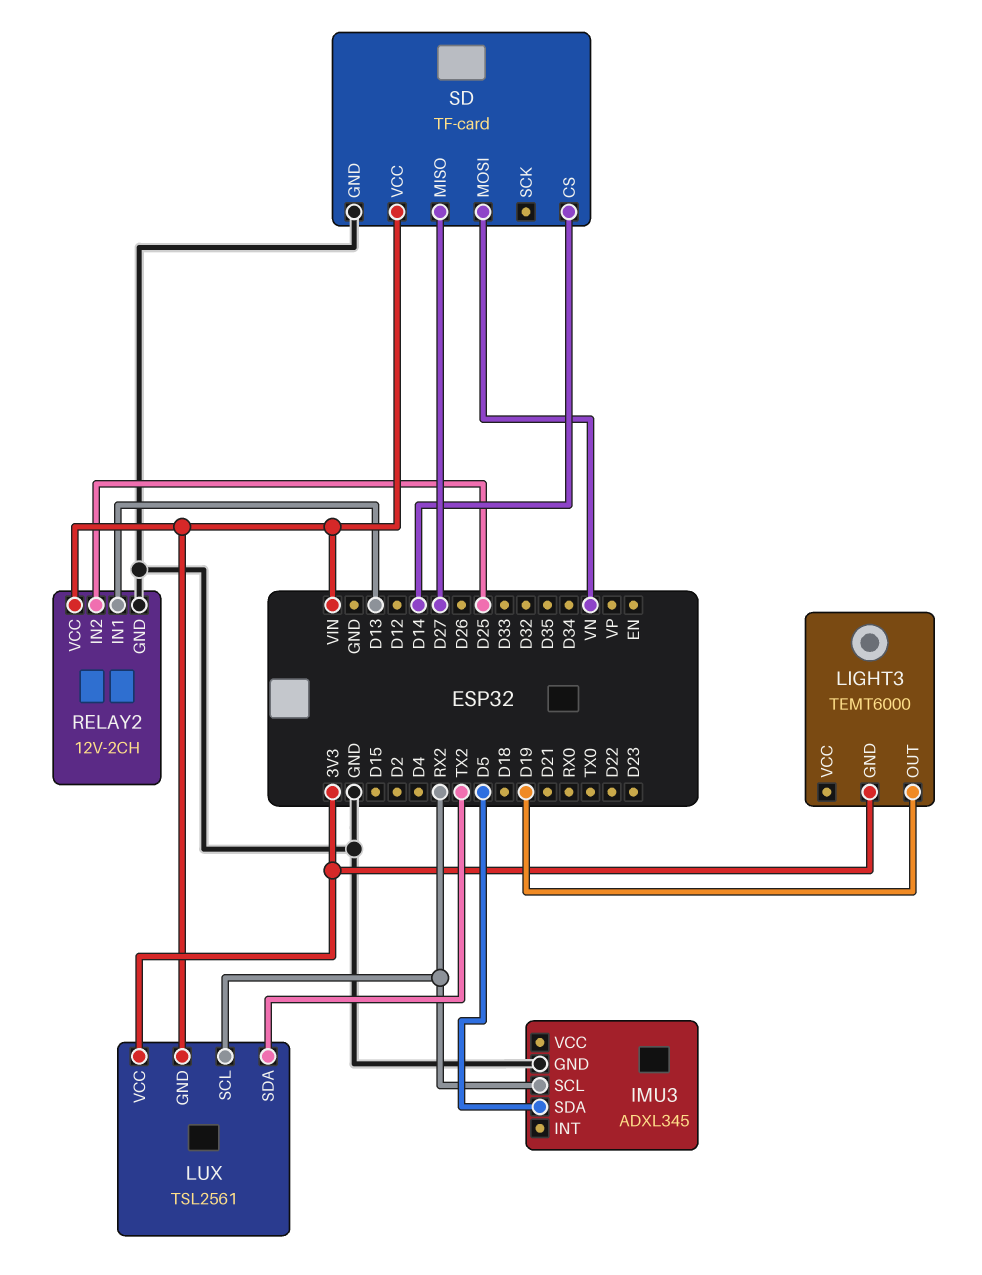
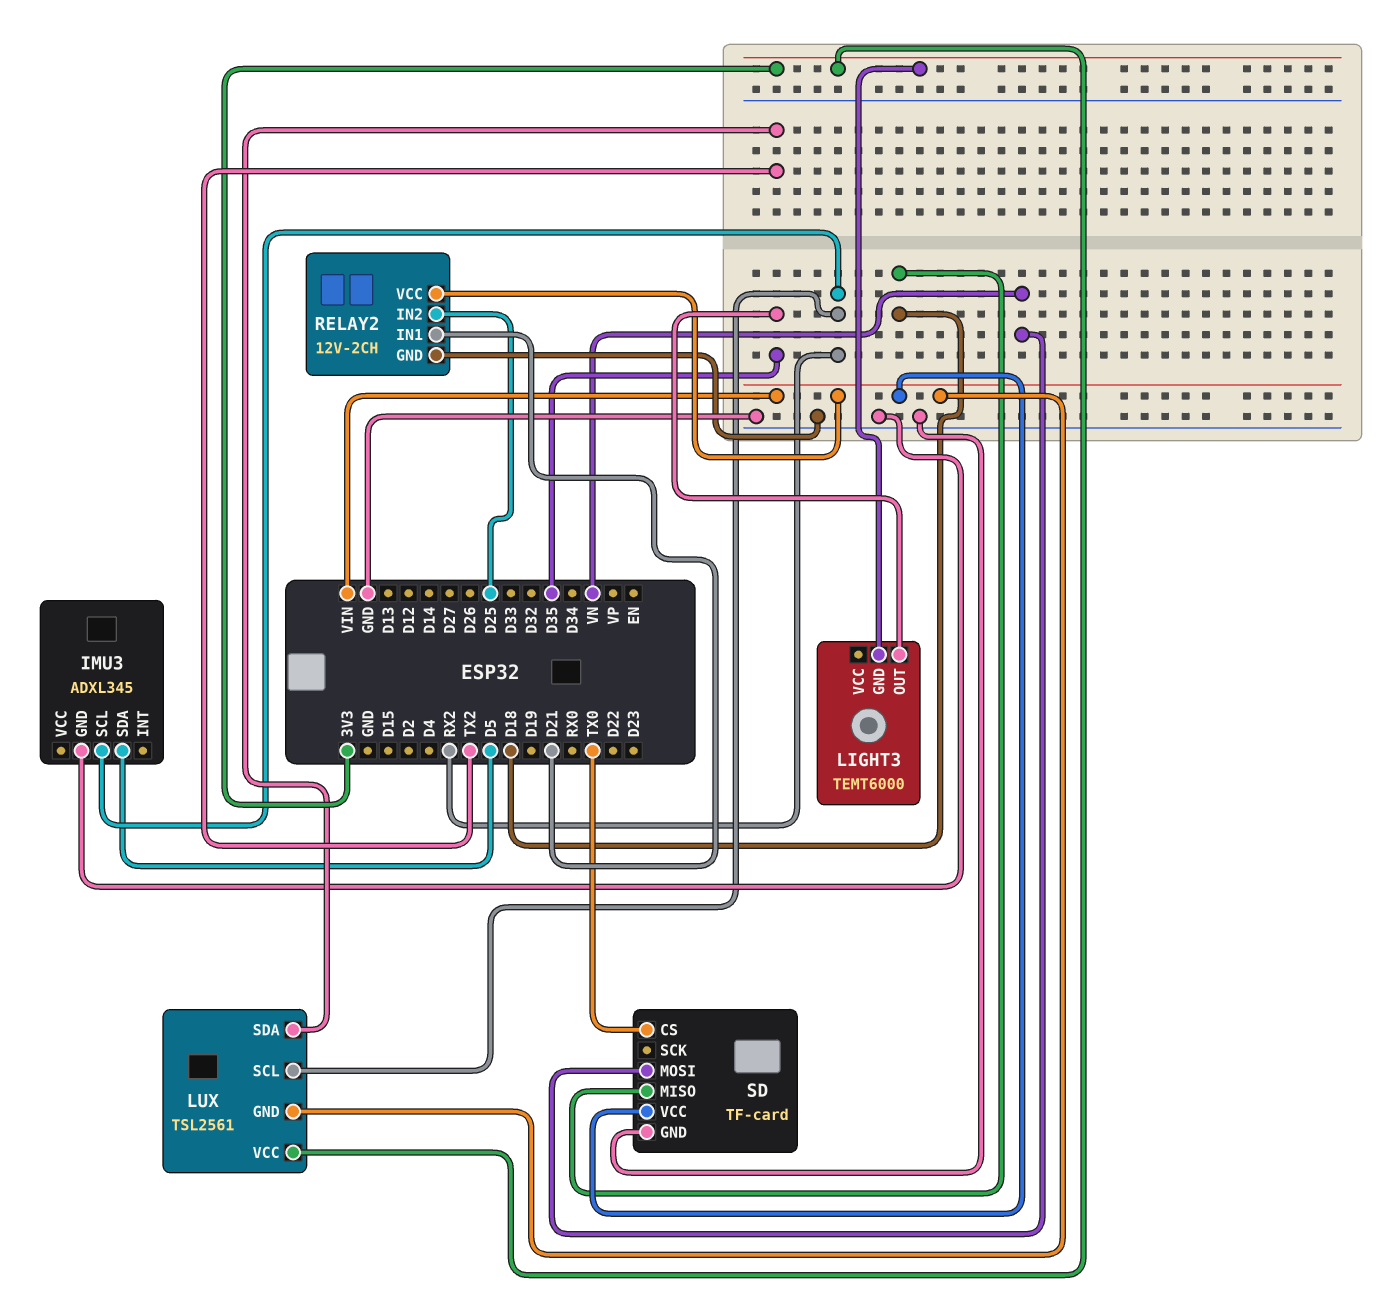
LIGHT3 pin OUT: D19 -> D35
RELAY2 pin IN1: D13 -> D21
SD pin CS: D14 -> TX0
SD pin MISO: D27 -> D18

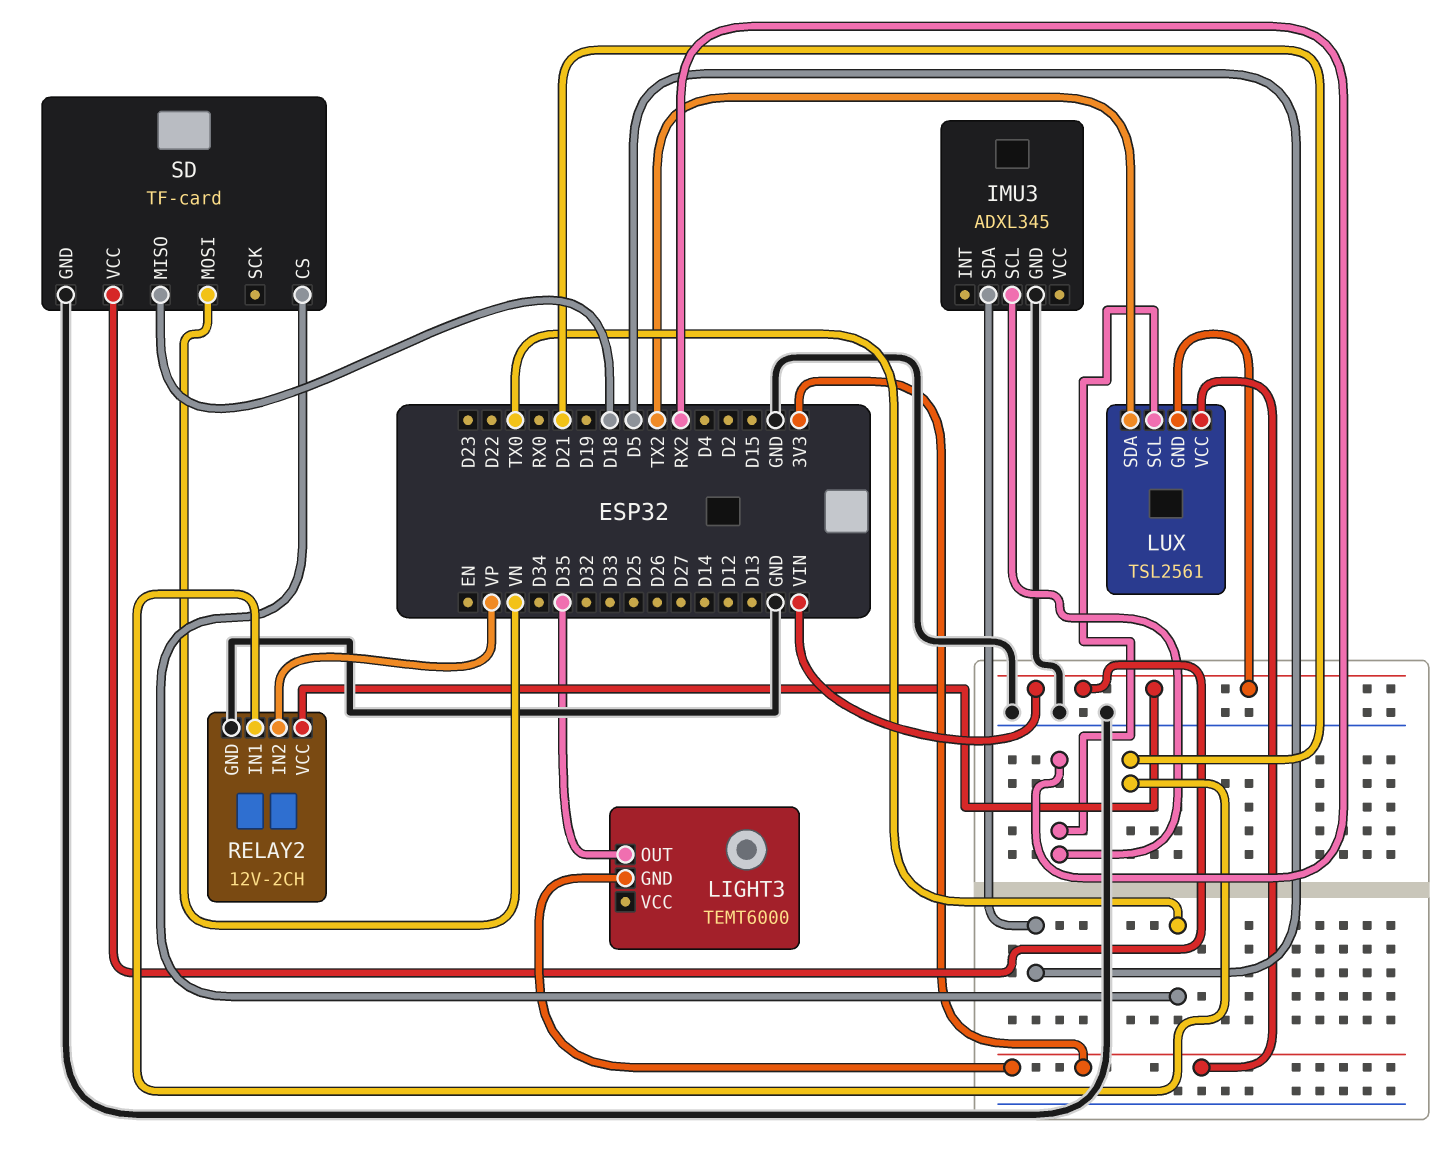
RELAY2 pin IN2: D25 -> VP

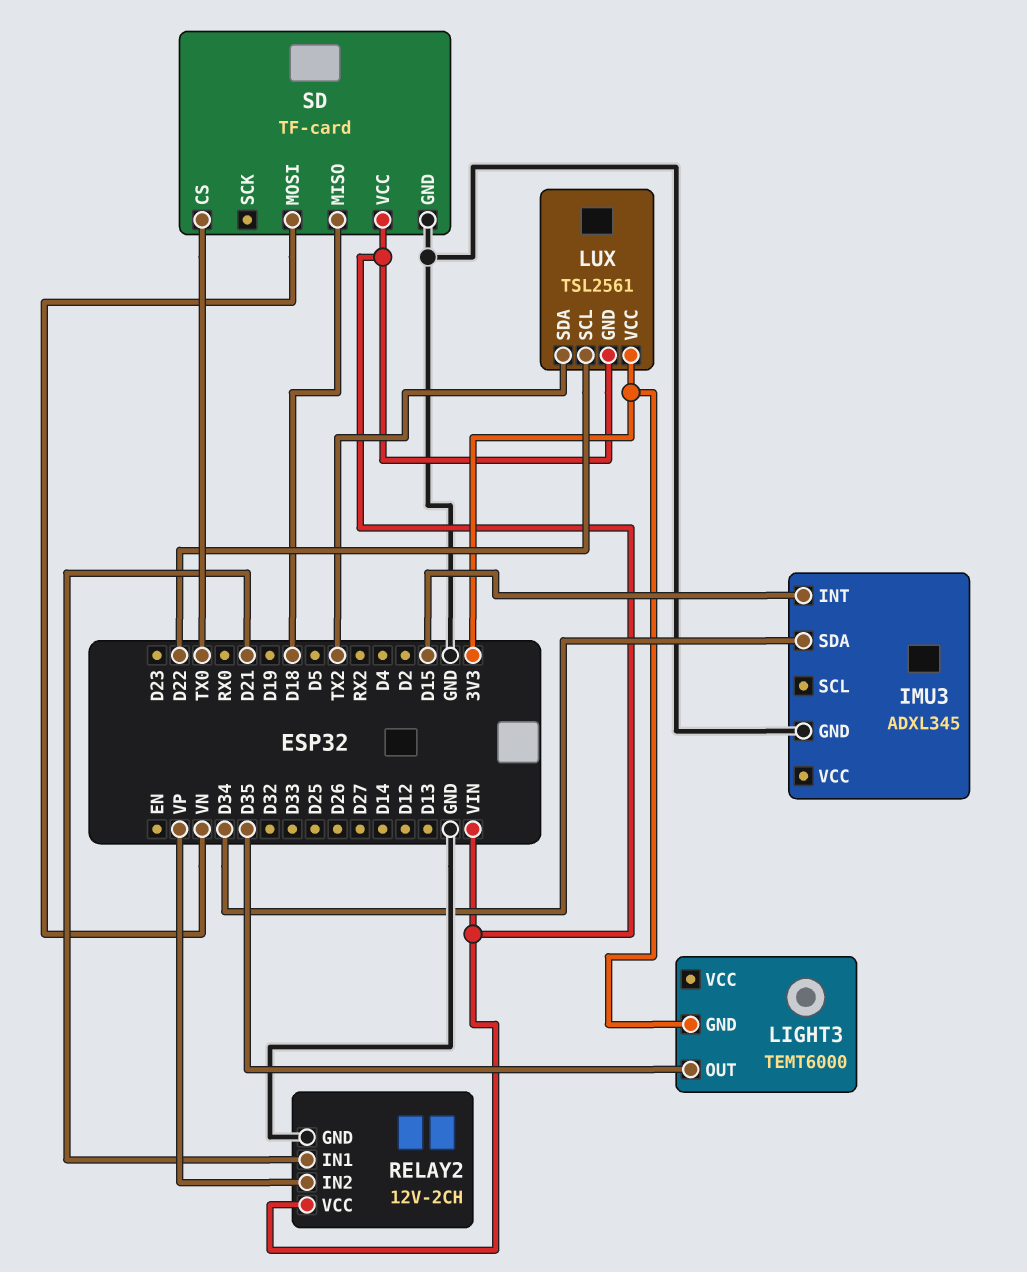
IMU3 pin INT: none -> D15
IMU3 pin SCL: RX2 -> none
IMU3 pin SDA: D5 -> D34
LUX pin SCL: RX2 -> D22

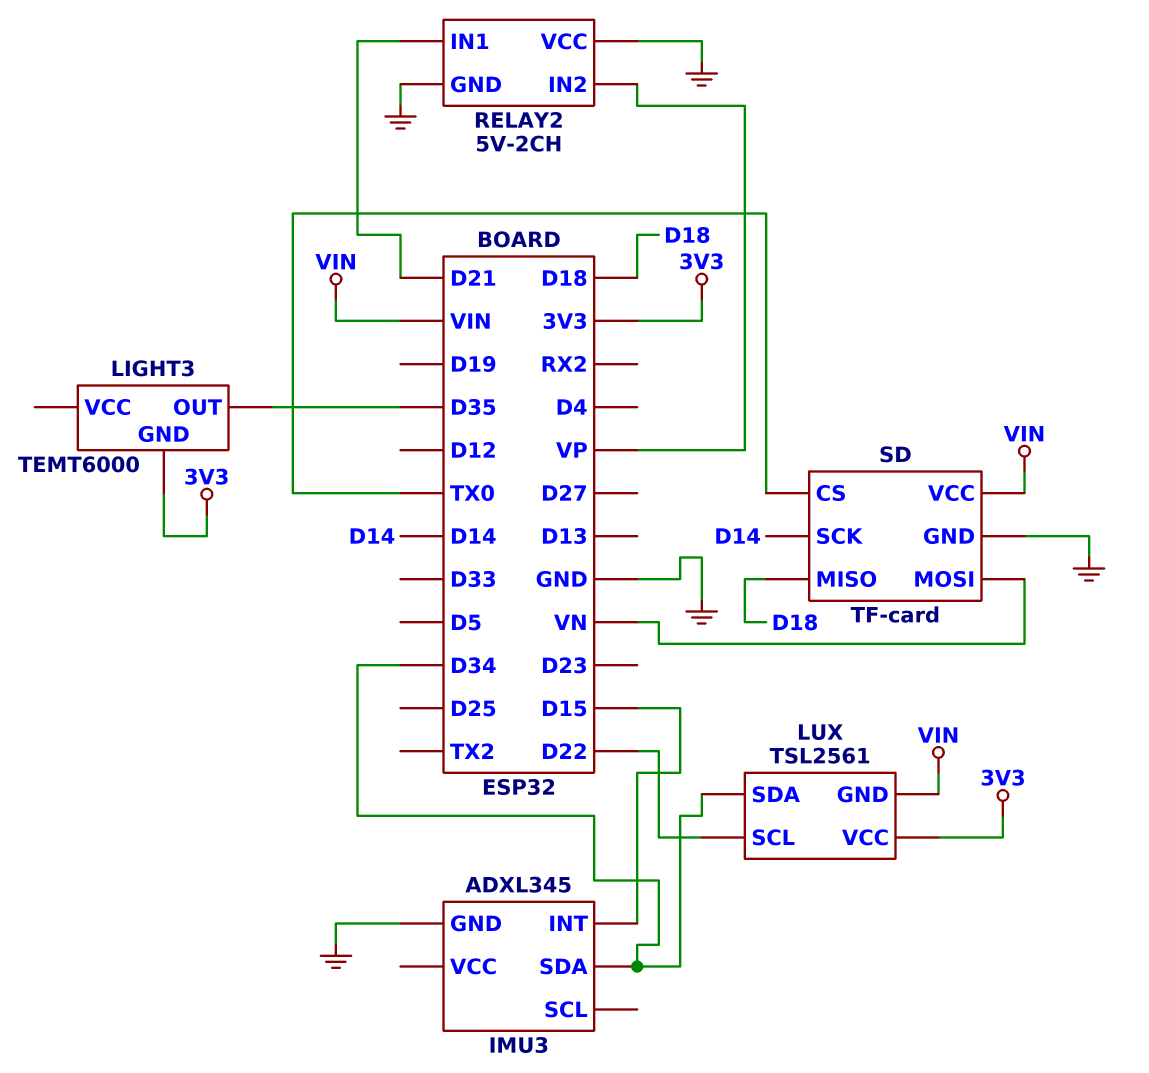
LUX pin SDA: TX2 -> D34
RELAY2: 12V-2CH -> 5V-2CH
RELAY2 pin VCC: VIN -> GND
SD pin SCK: none -> D14

